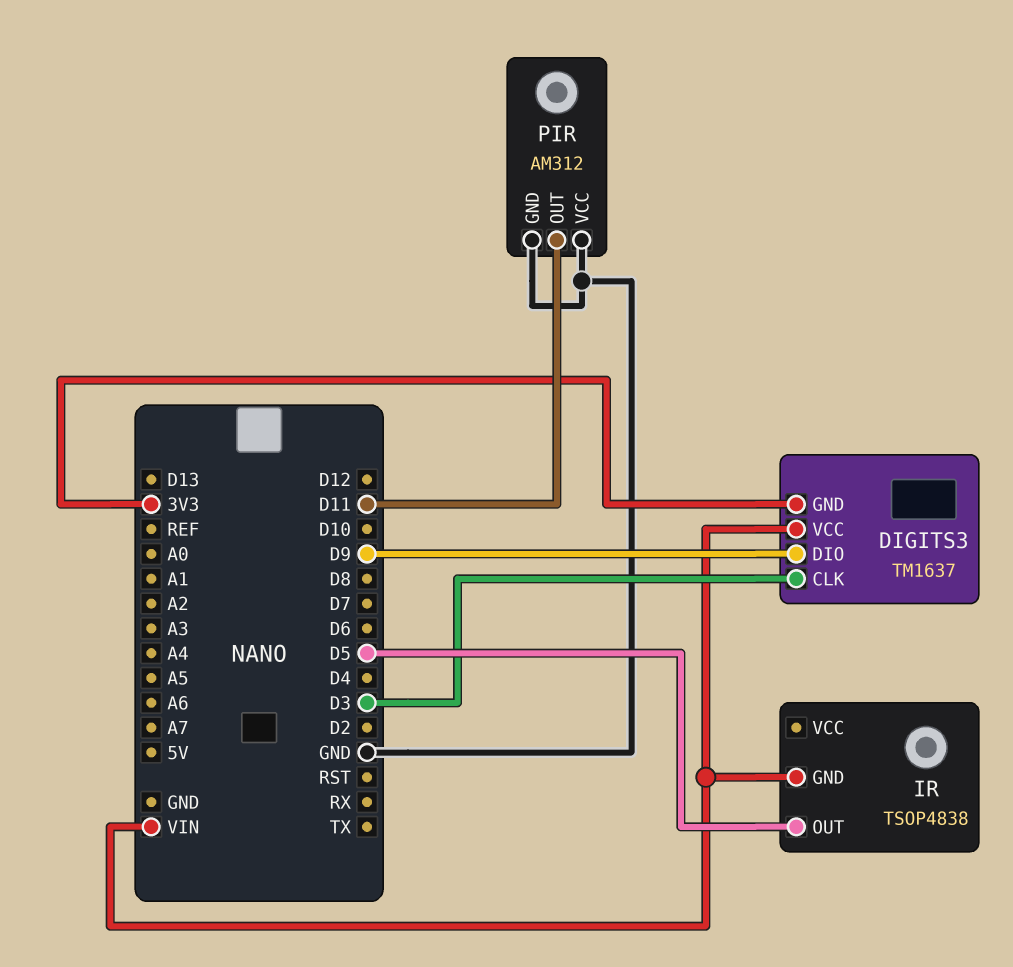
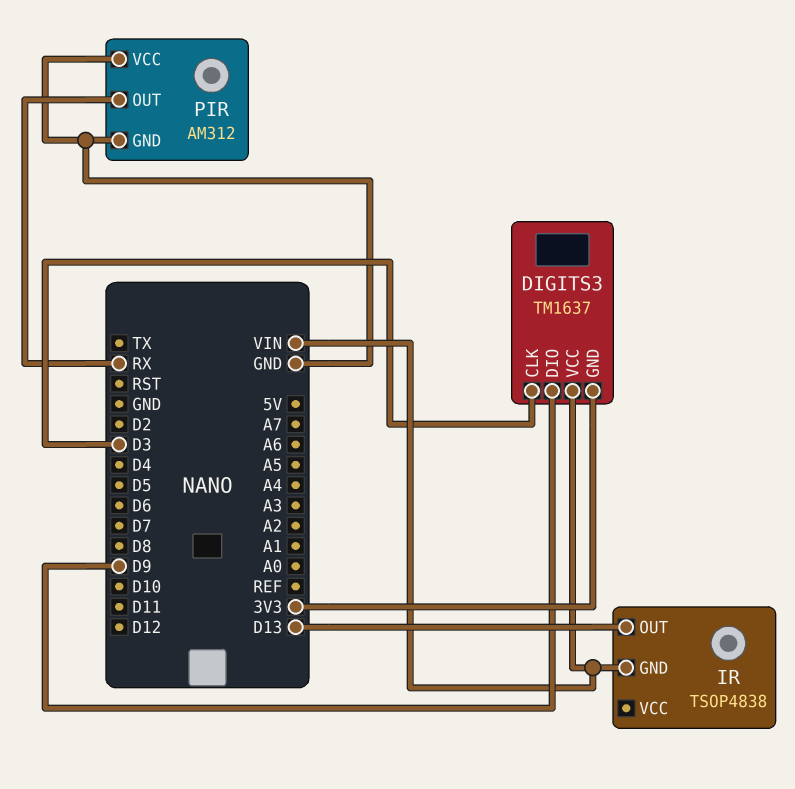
IR pin OUT: D5 -> D13
PIR pin OUT: D11 -> RX

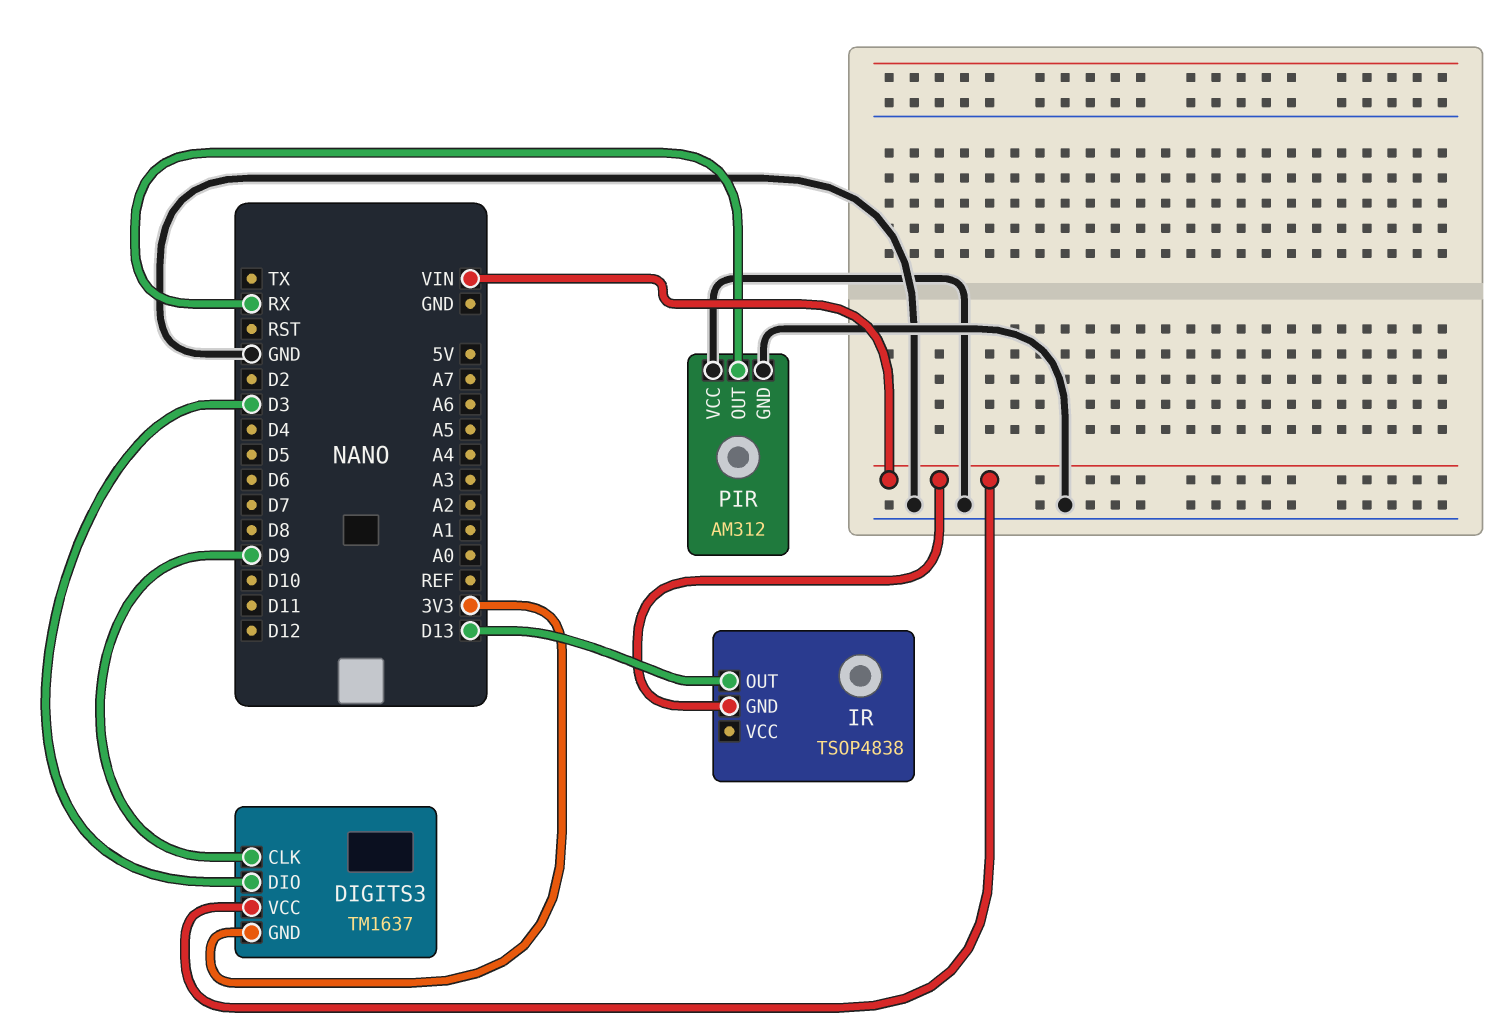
DIGITS3 pin CLK: D3 -> D9
DIGITS3 pin DIO: D9 -> D3

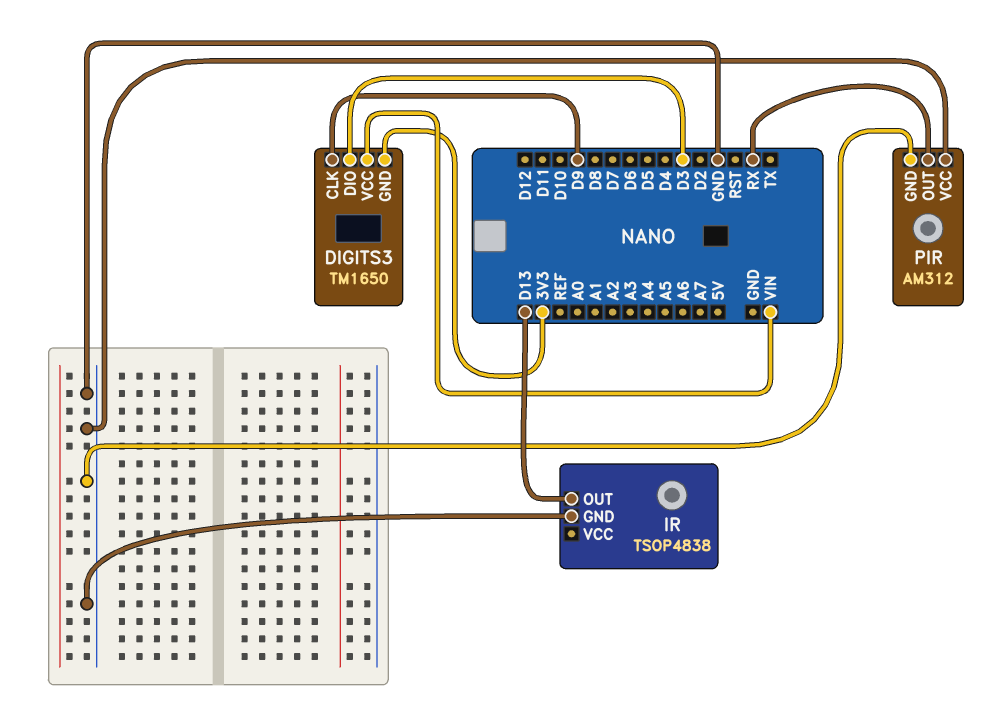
DIGITS3: TM1637 -> TM1650
IR pin GND: VIN -> GND

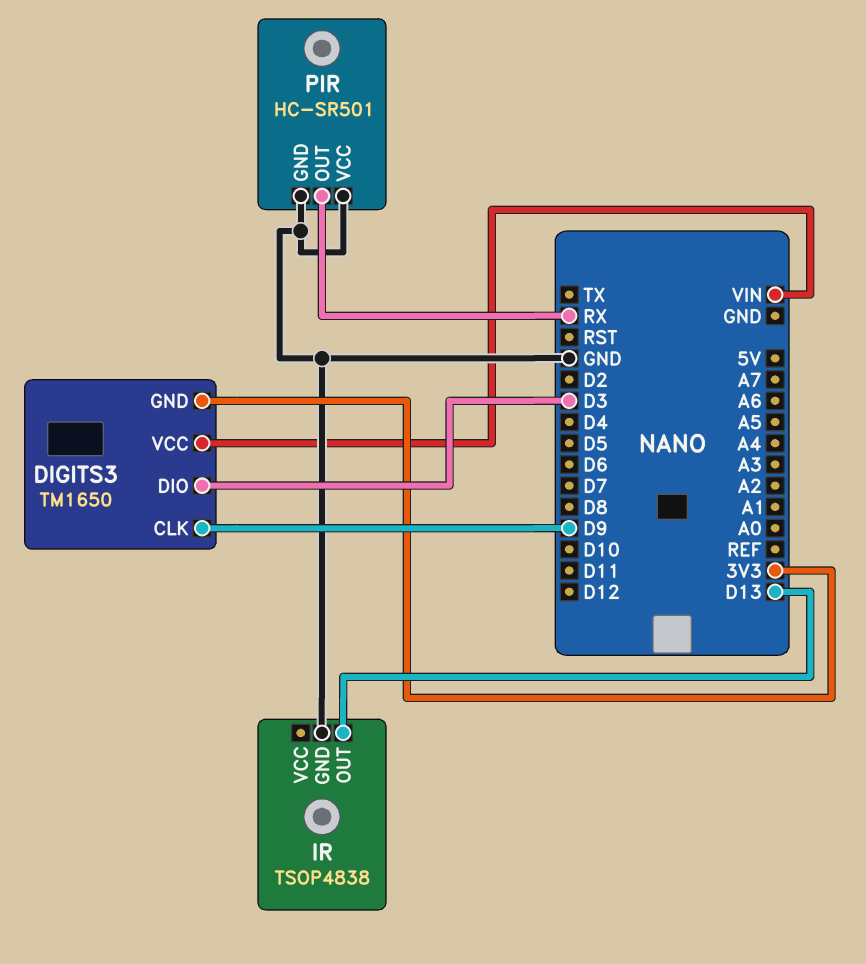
PIR: AM312 -> HC-SR501

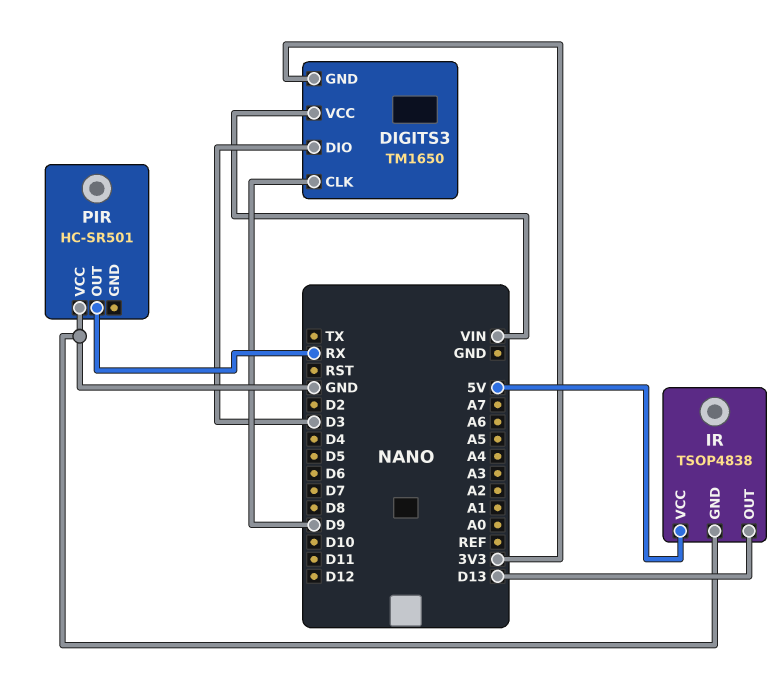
IR pin VCC: none -> 5V
PIR pin GND: GND -> none

